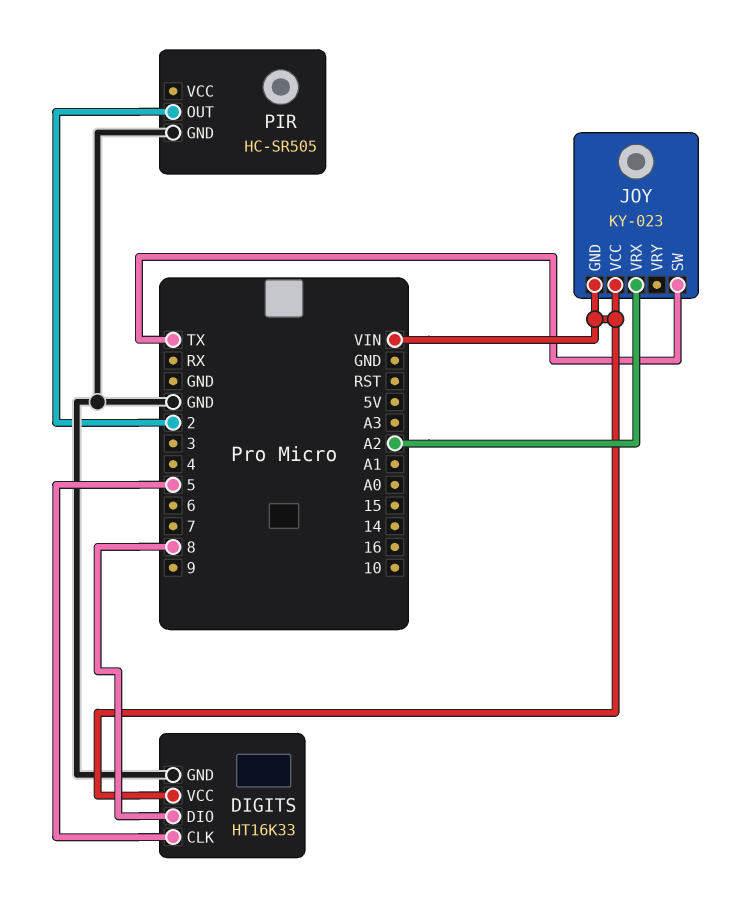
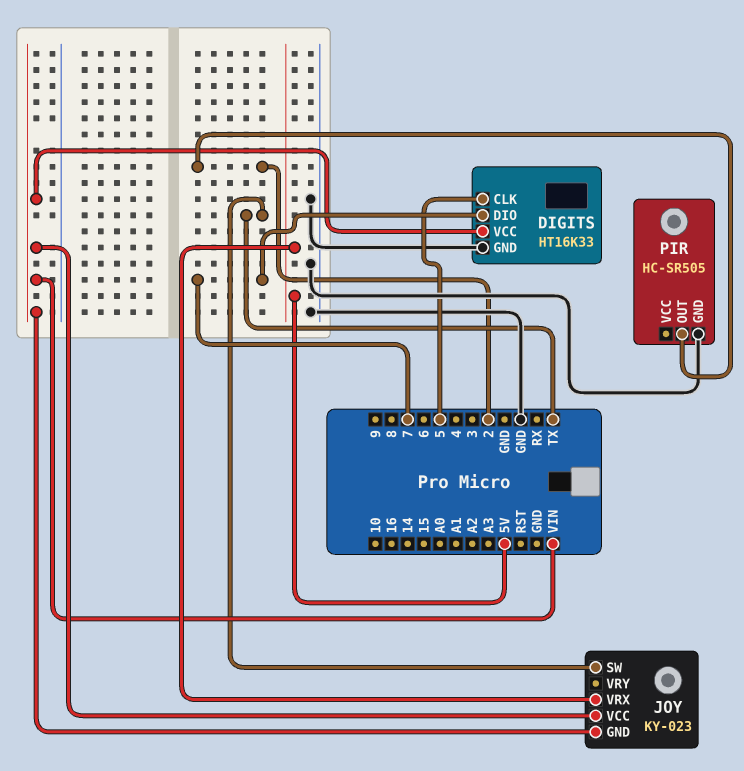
DIGITS pin DIO: 8 -> 7
JOY pin VRX: A2 -> 5V

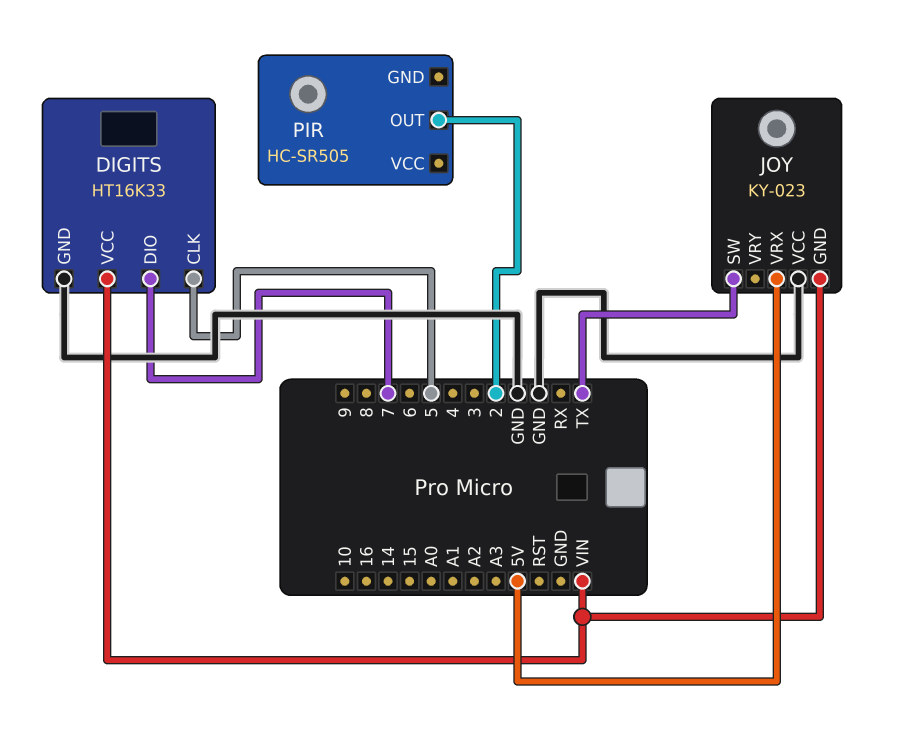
JOY pin VCC: VIN -> GND
PIR pin GND: GND -> none

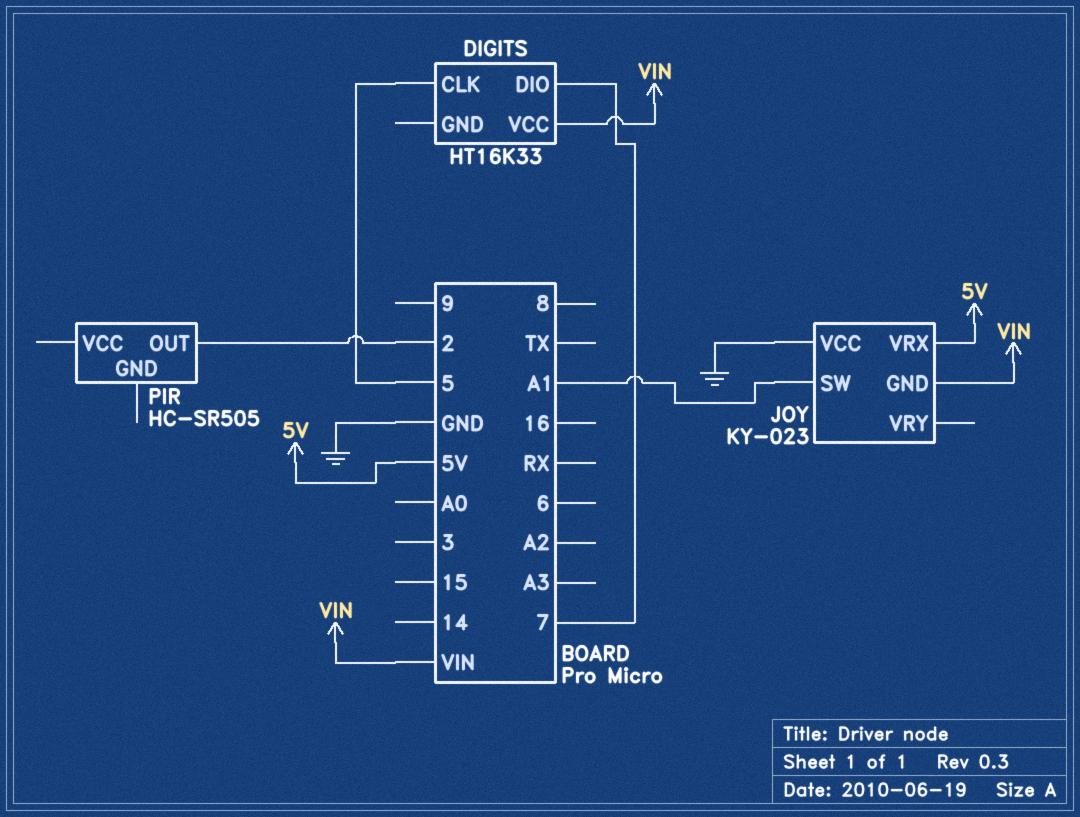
DIGITS pin GND: GND -> none
JOY pin SW: TX -> A1

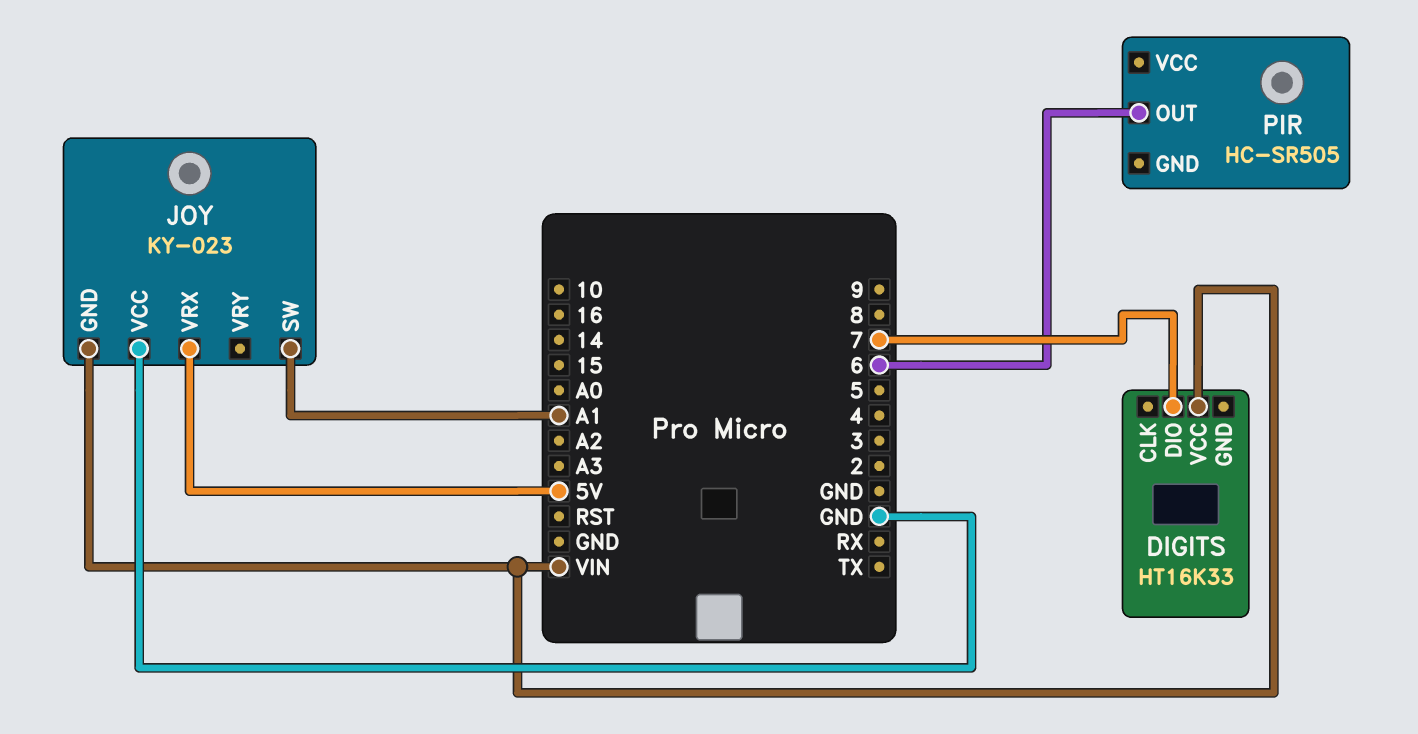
DIGITS pin CLK: 5 -> none
PIR pin OUT: 2 -> 6

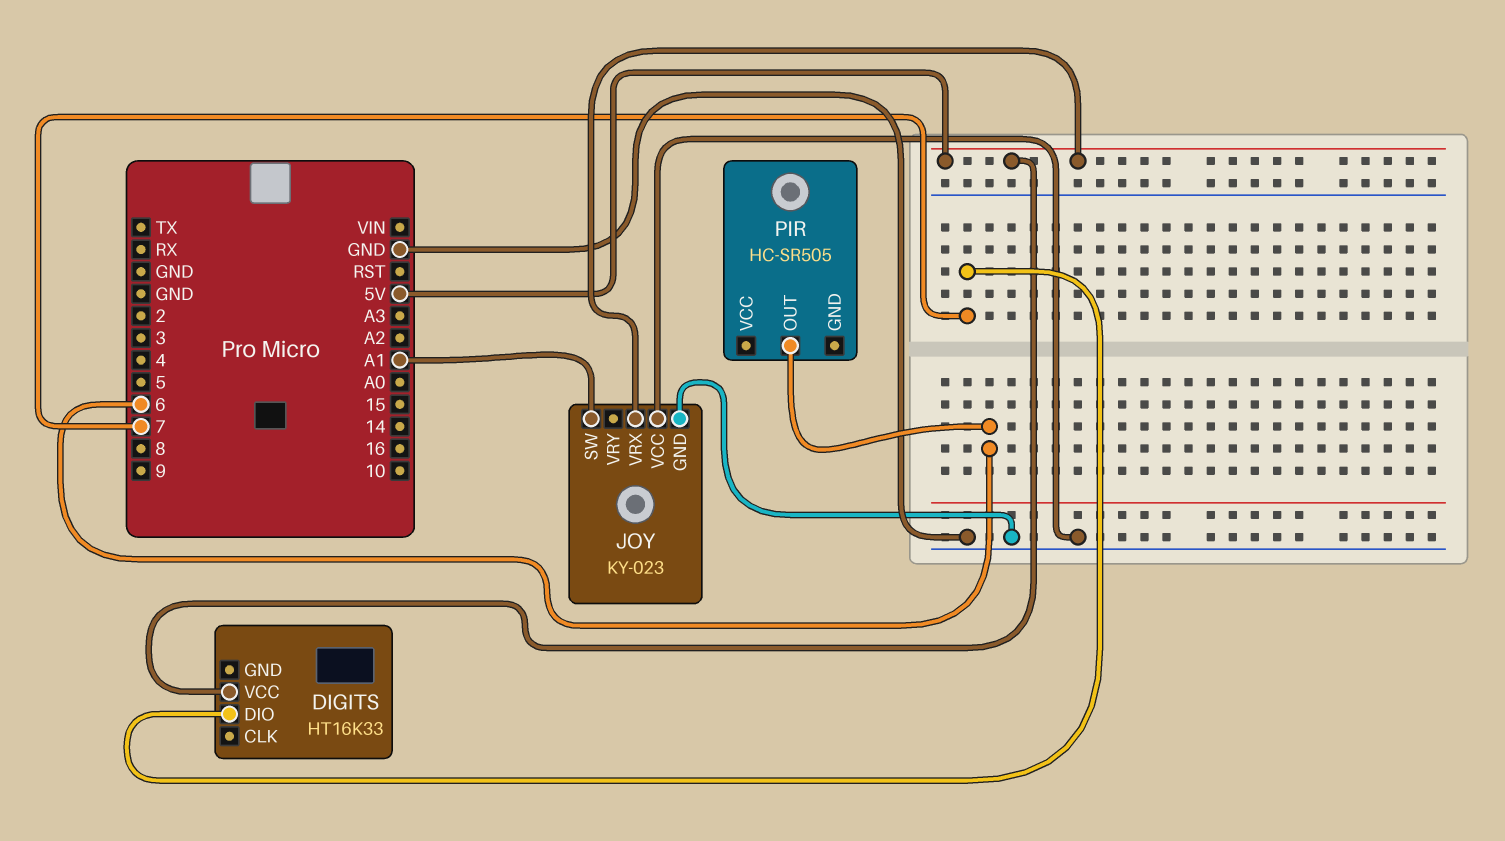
DIGITS pin VCC: VIN -> 5V
JOY pin GND: VIN -> GND

